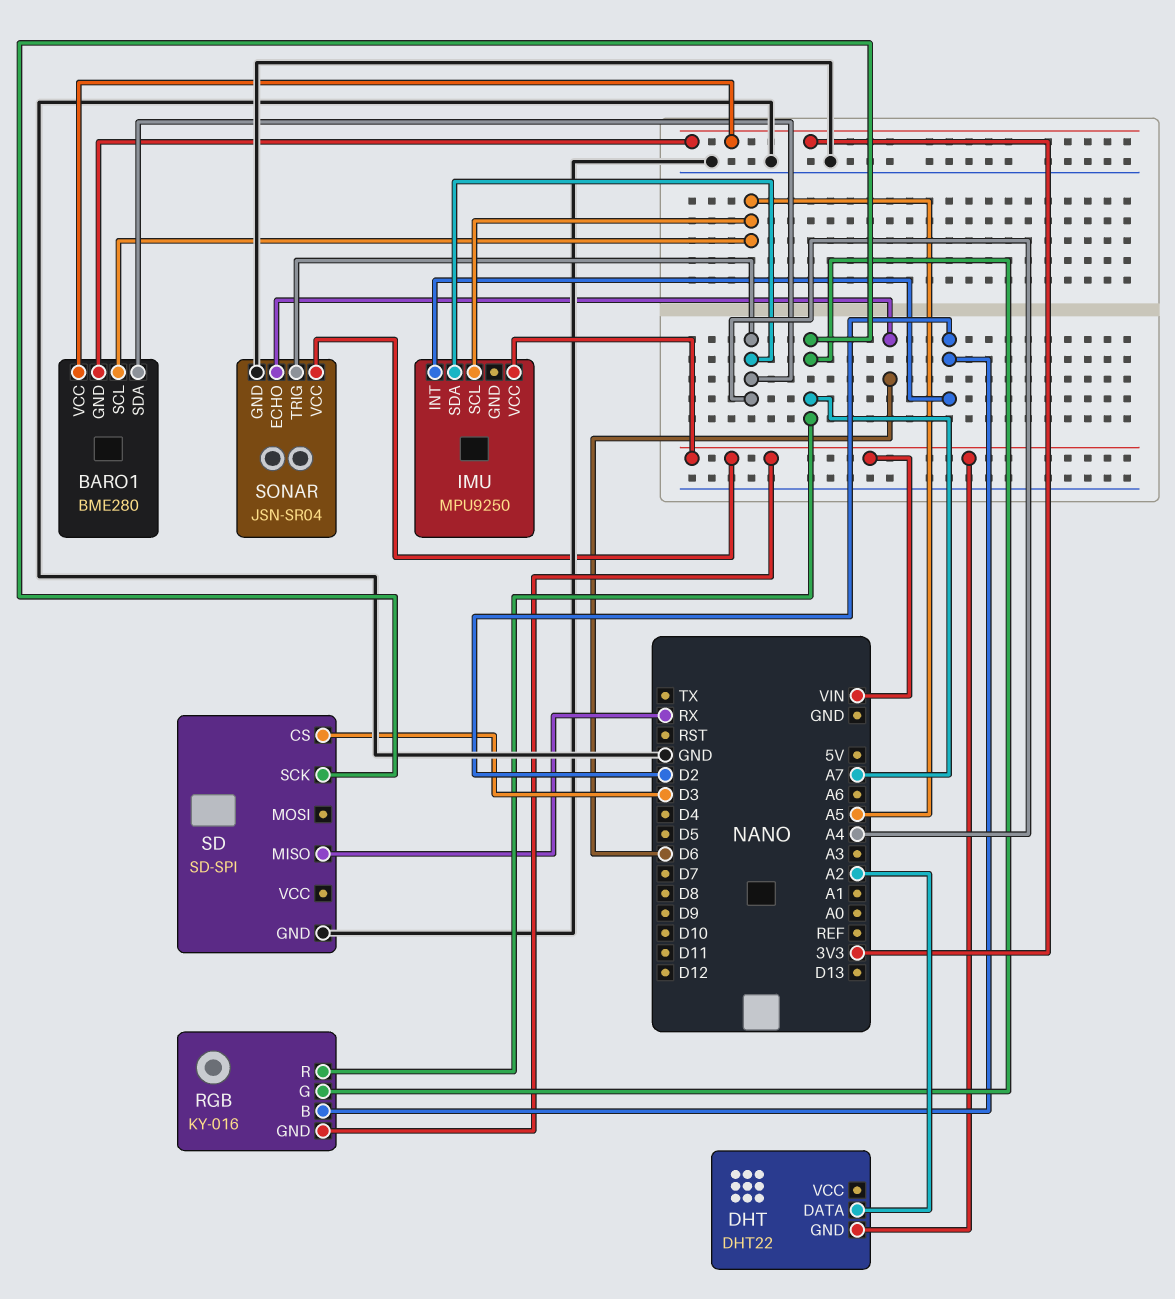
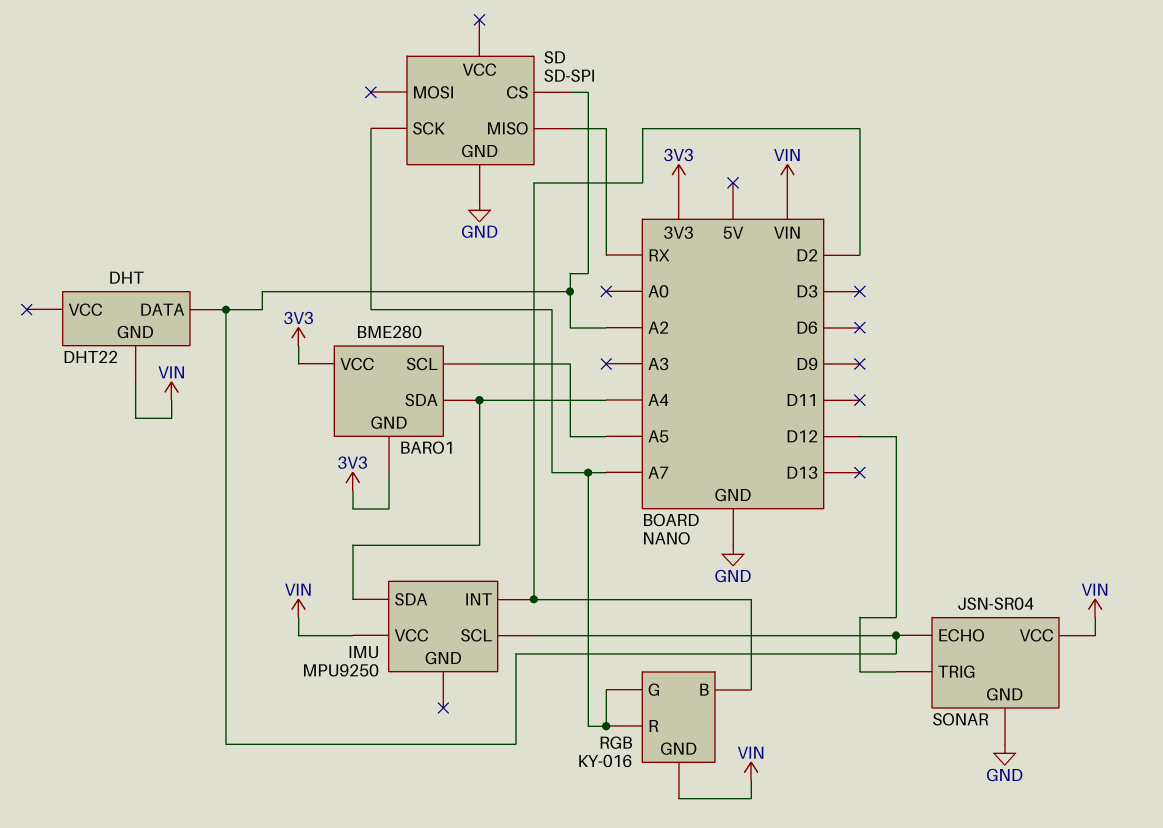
IMU pin SCL: A5 -> A2
SD pin CS: D3 -> A2
SONAR pin ECHO: D6 -> A2
SONAR pin TRIG: A4 -> D12

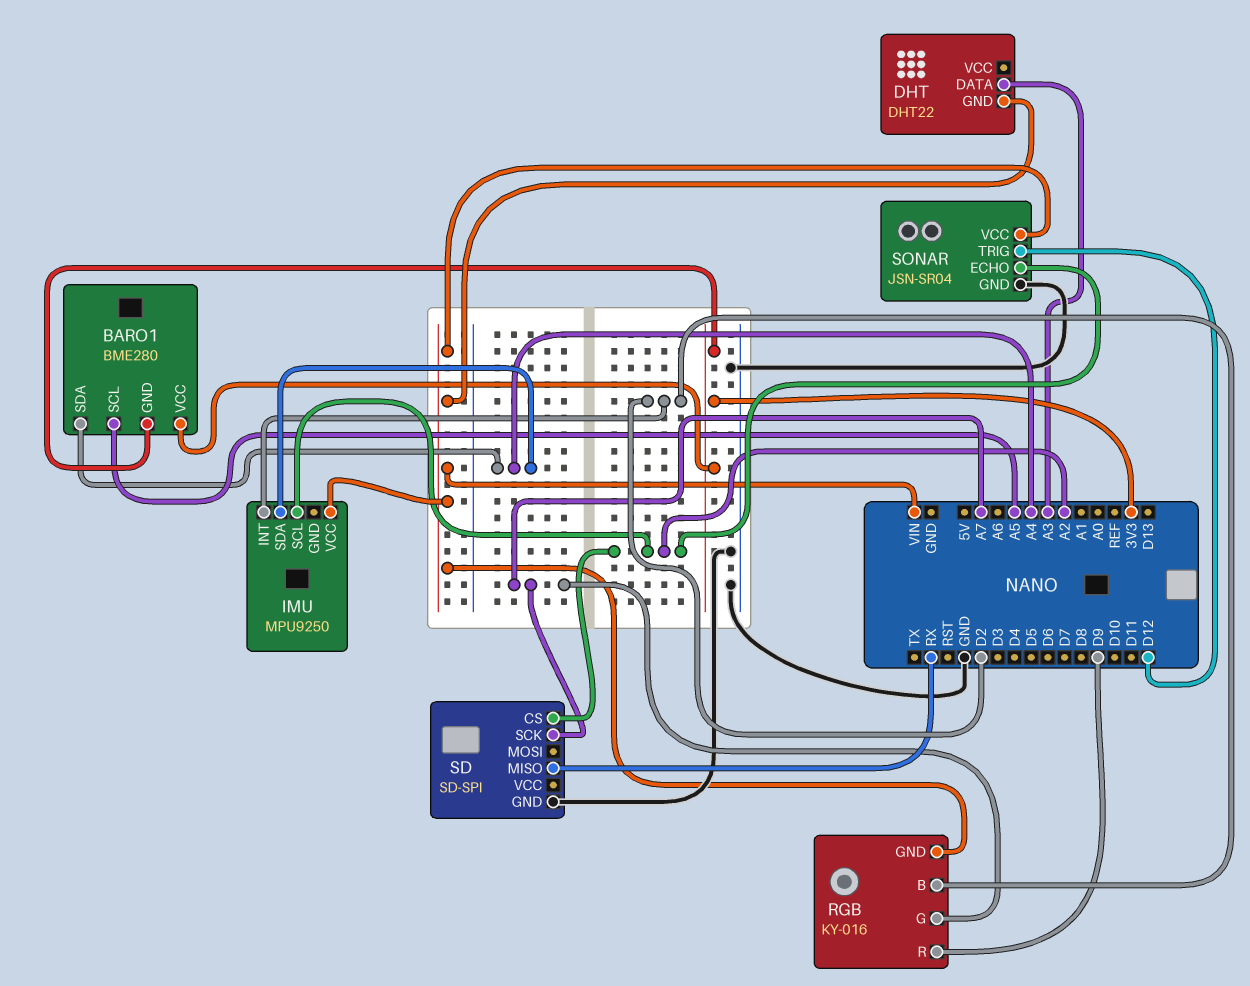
DHT pin DATA: A2 -> A3
RGB pin R: A7 -> D9

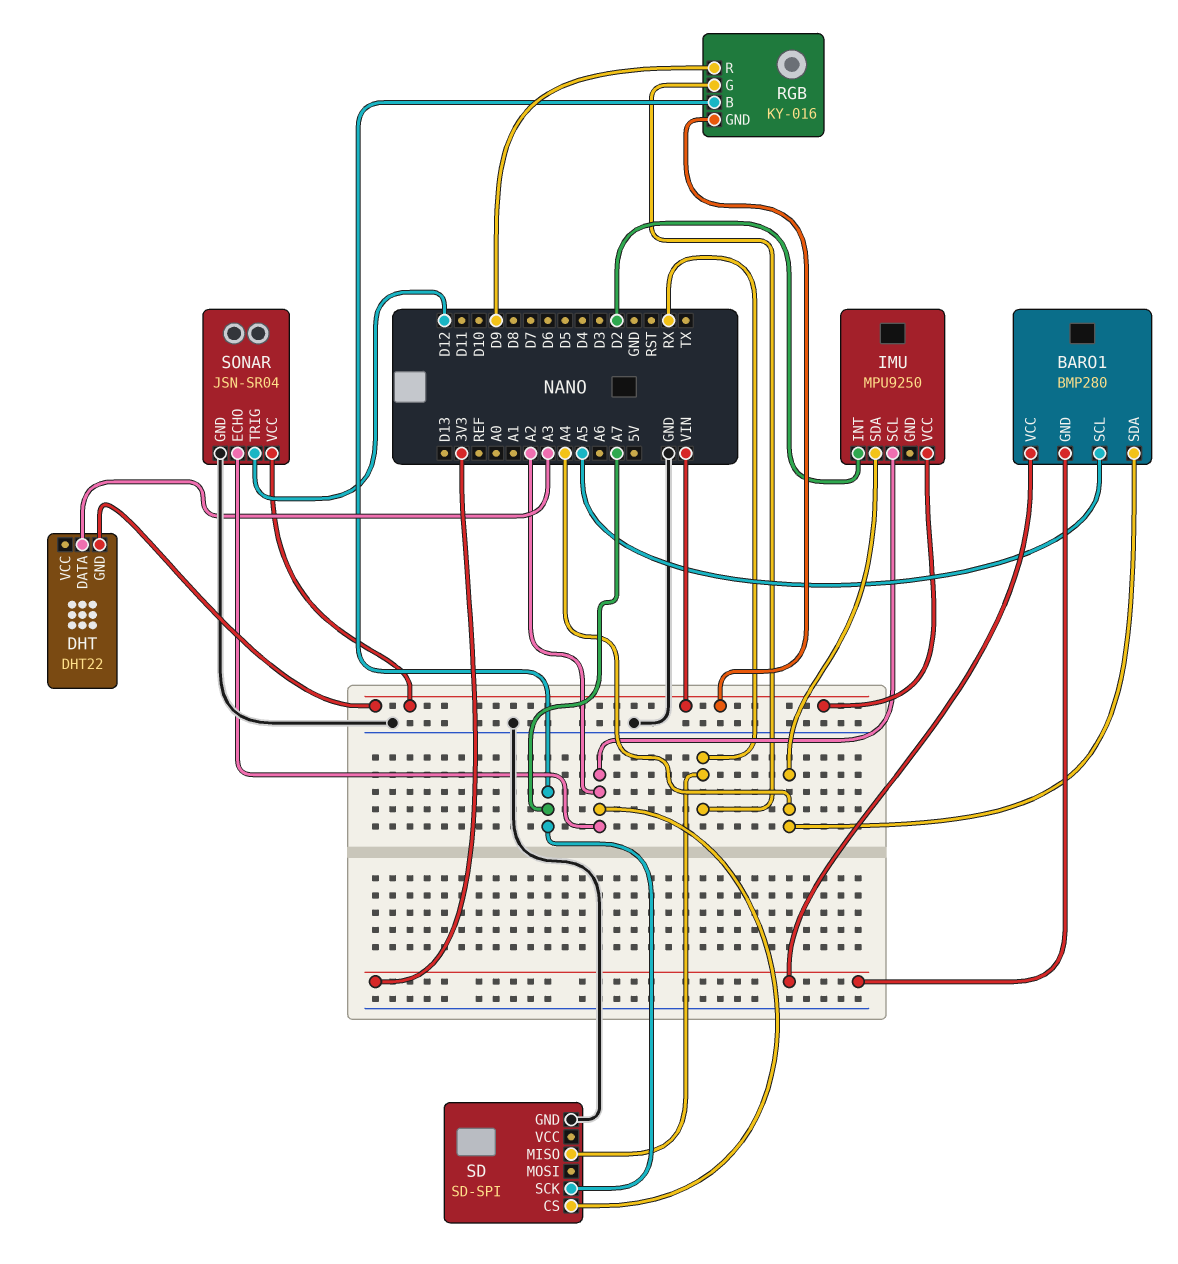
BARO1: BME280 -> BMP280
RGB pin B: D2 -> A7
RGB pin G: A7 -> RX

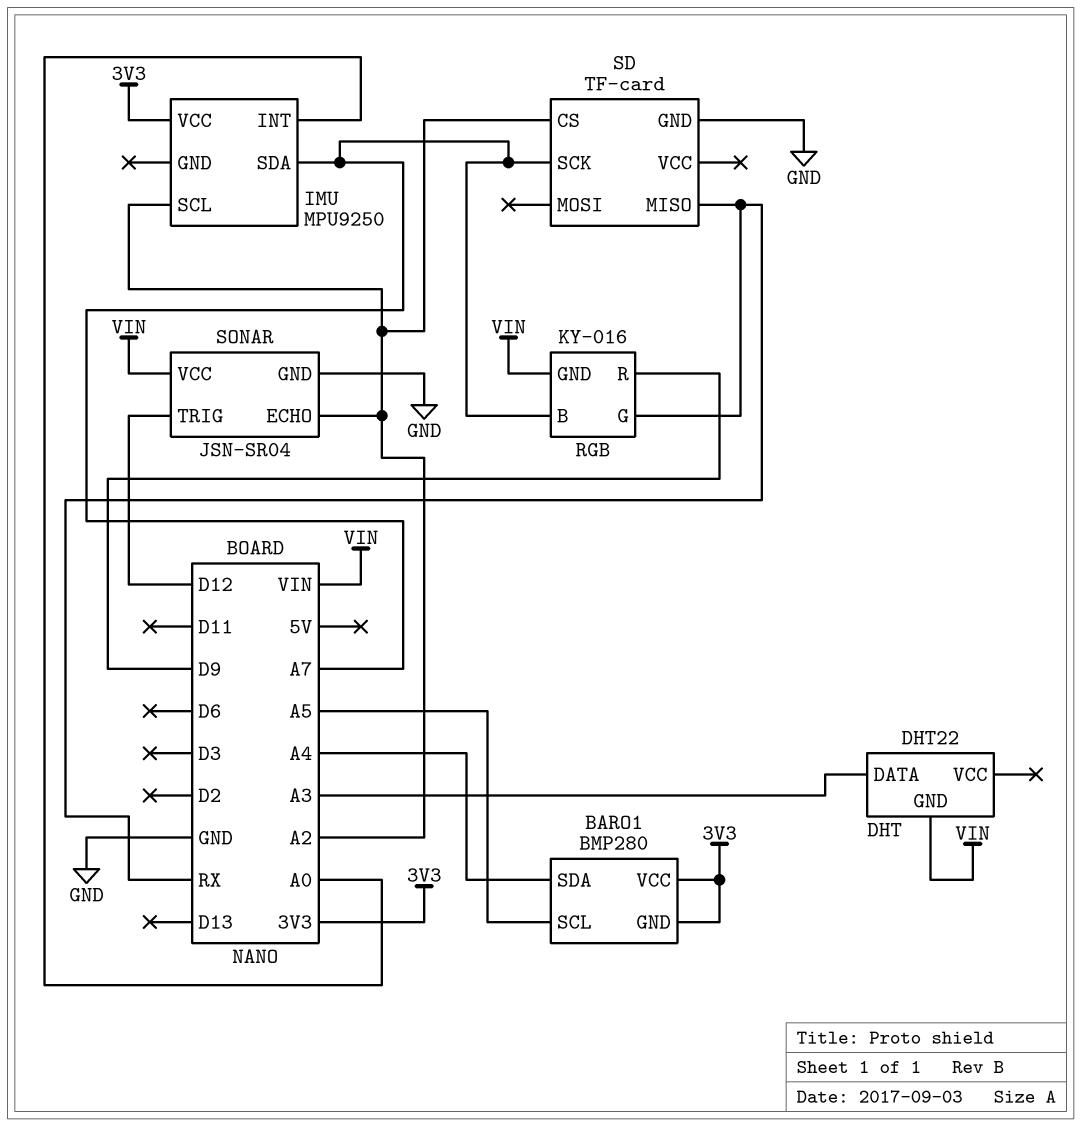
IMU pin INT: D2 -> A0
IMU pin SDA: A4 -> A7
IMU pin VCC: VIN -> 3V3
SD: SD-SPI -> TF-card

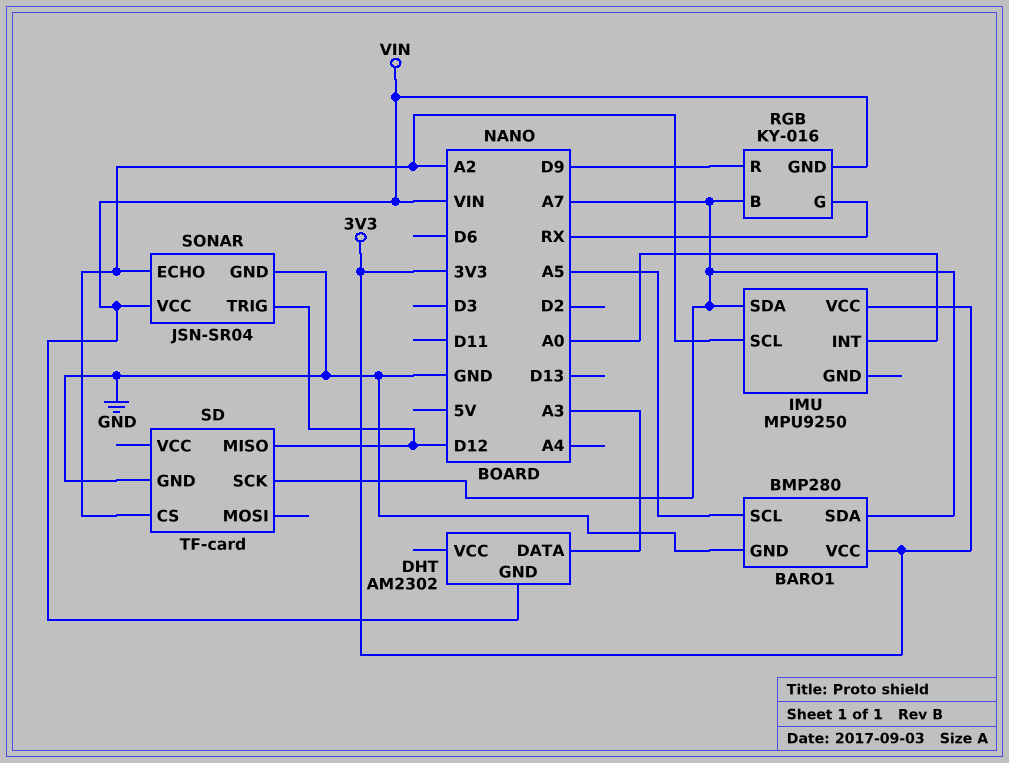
BARO1 pin GND: 3V3 -> GND
BARO1 pin SDA: A4 -> A7
DHT: DHT22 -> AM2302
SD pin MISO: RX -> D12

